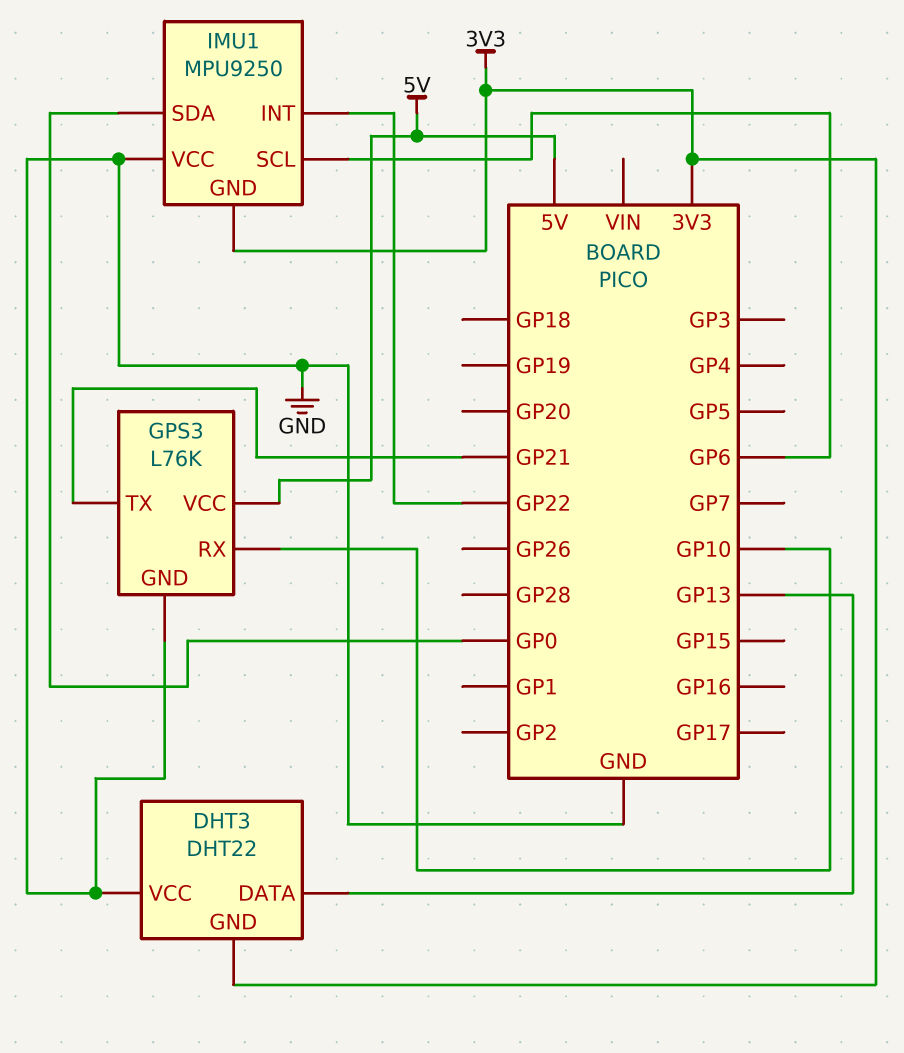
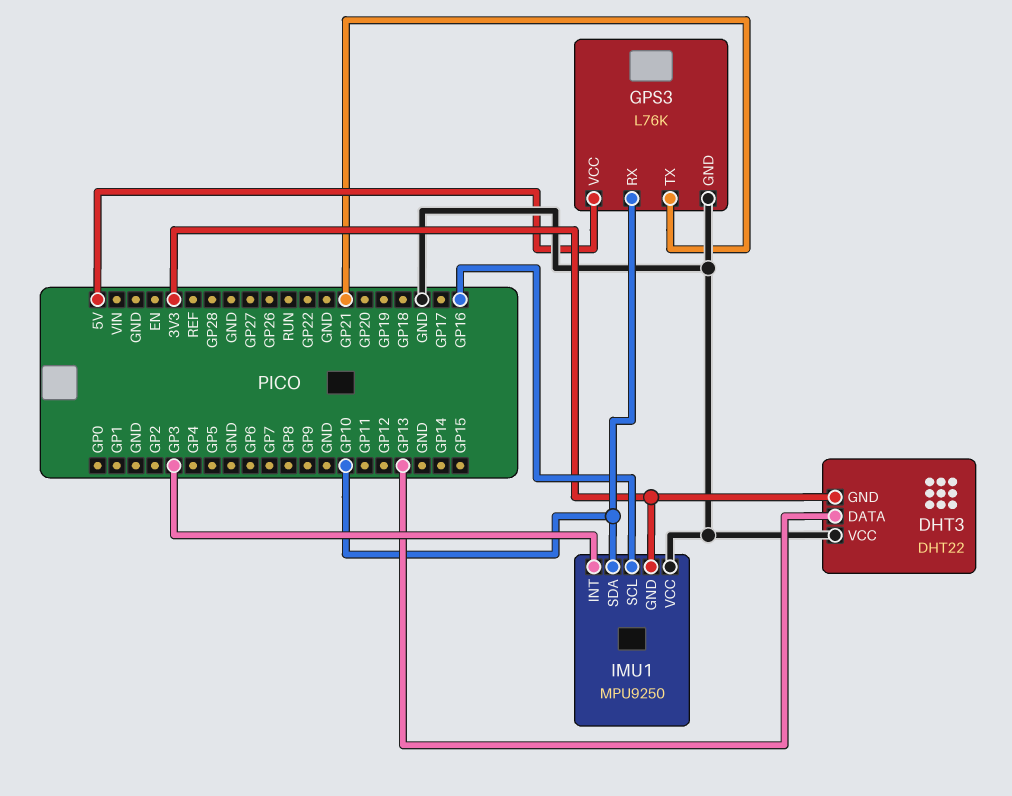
IMU1 pin INT: GP22 -> GP3
IMU1 pin SCL: GP6 -> GP16
IMU1 pin SDA: GP0 -> GP10

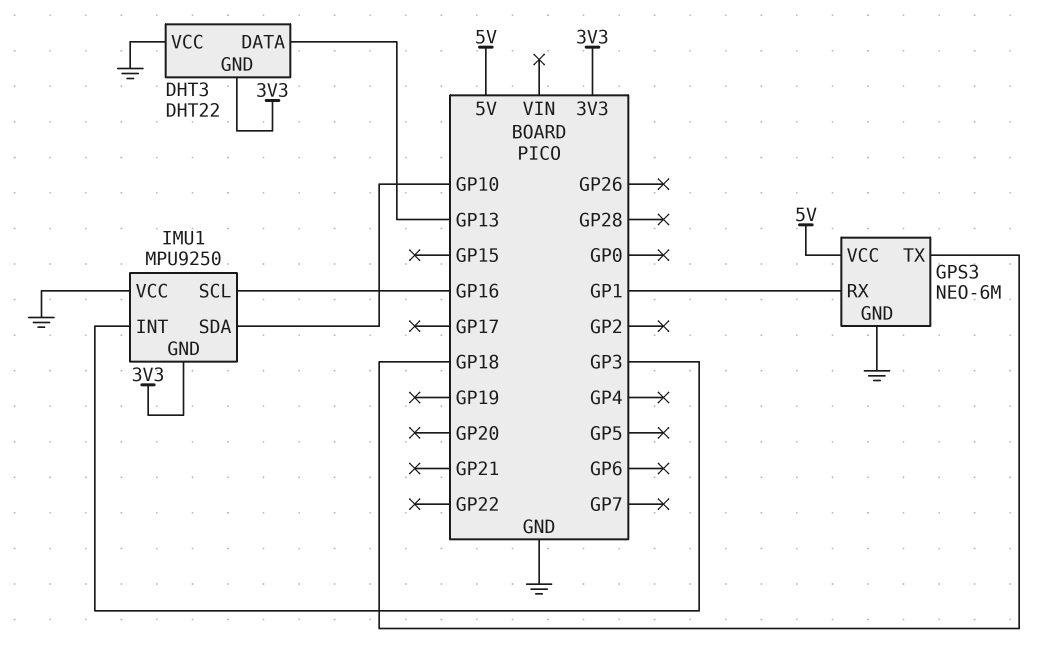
GPS3: L76K -> NEO-6M
GPS3 pin RX: GP10 -> GP1
GPS3 pin TX: GP21 -> GP18

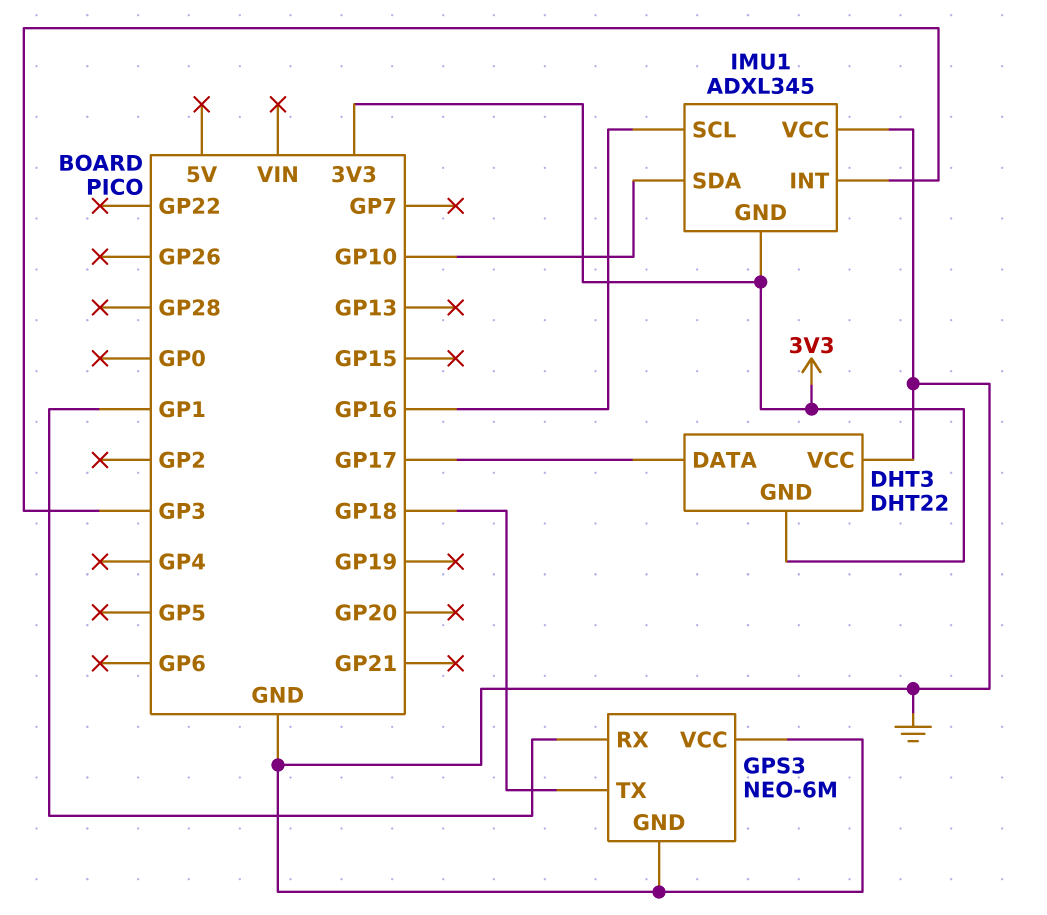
DHT3 pin DATA: GP13 -> GP17
GPS3 pin VCC: 5V -> GND
IMU1: MPU9250 -> ADXL345

